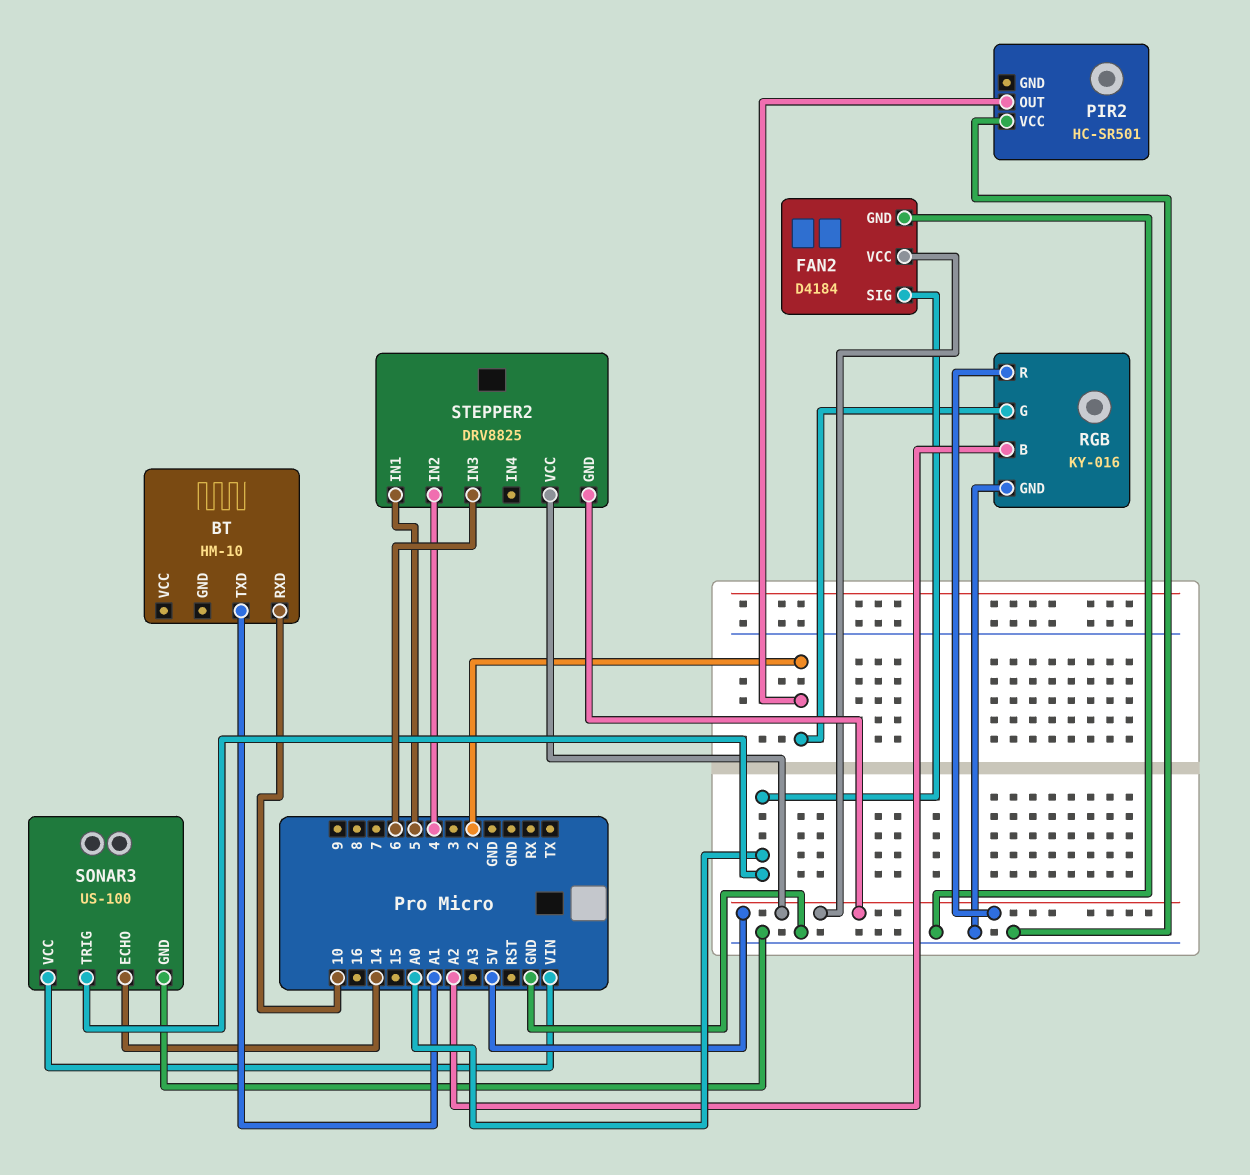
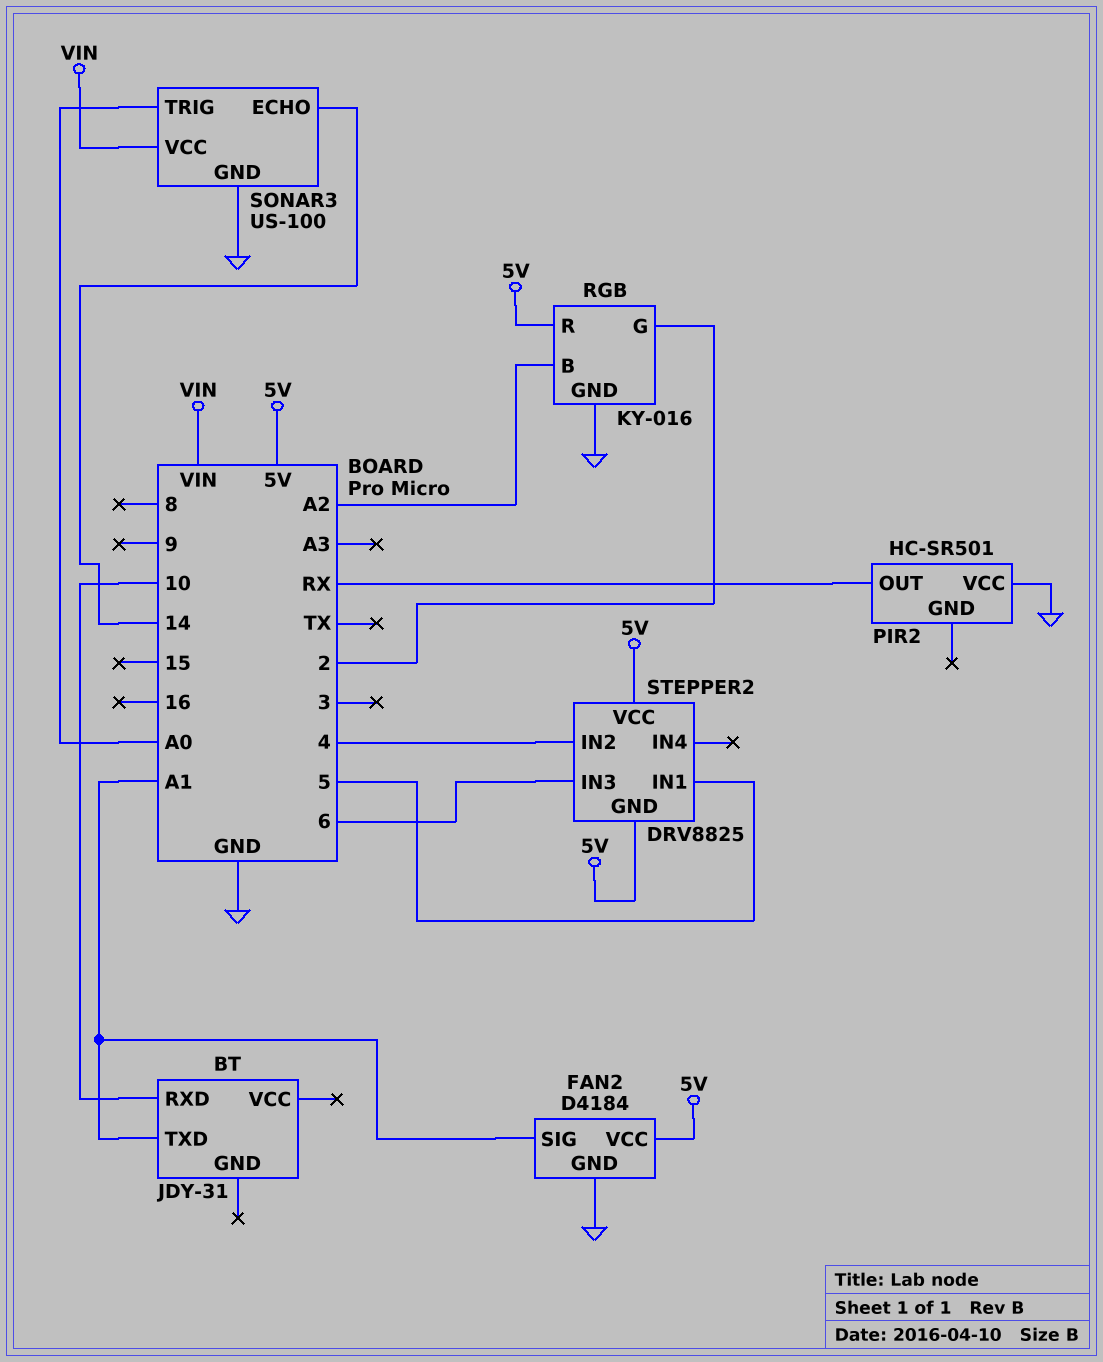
BT: HM-10 -> JDY-31
FAN2 pin SIG: A0 -> A1
PIR2 pin OUT: 2 -> RX

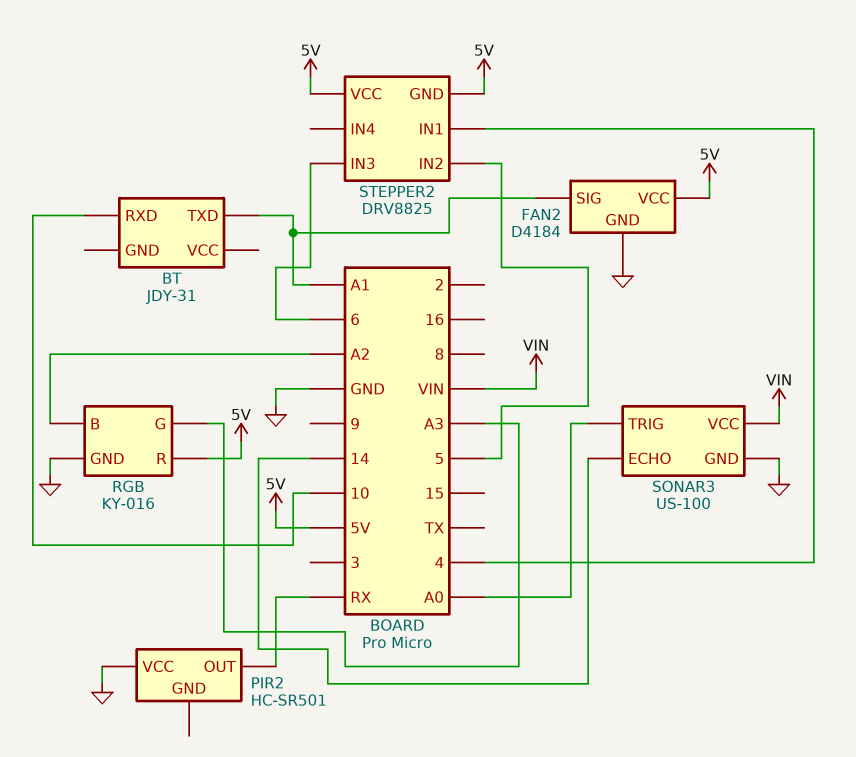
RGB pin G: 2 -> A3
STEPPER2 pin IN1: 5 -> 4
STEPPER2 pin IN2: 4 -> 5

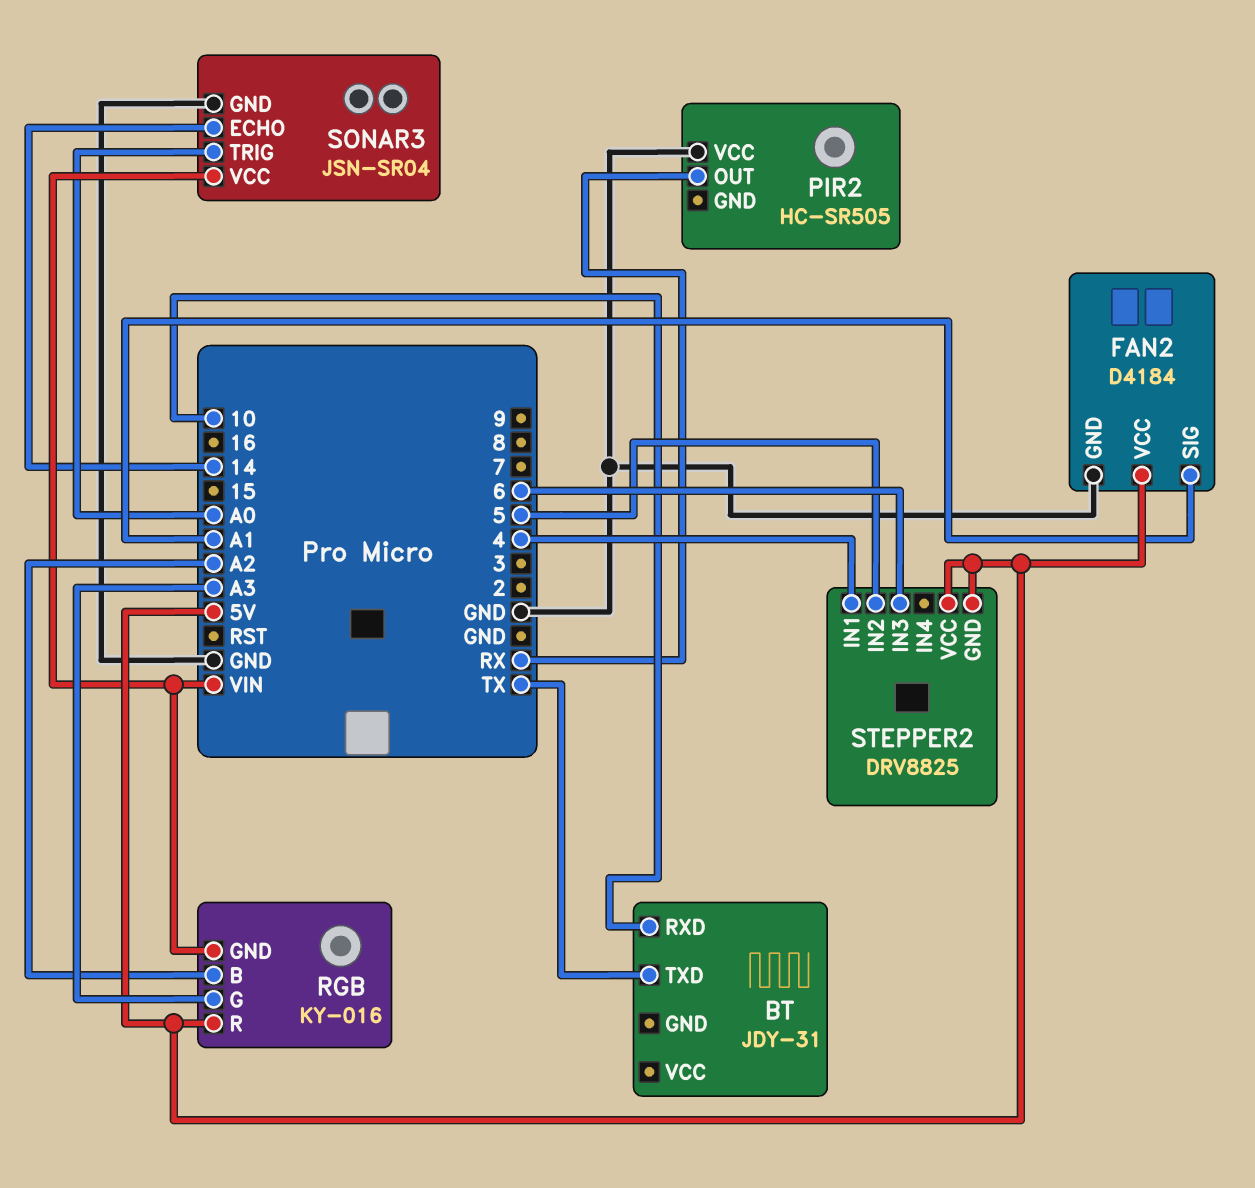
BT pin TXD: A1 -> TX
PIR2: HC-SR501 -> HC-SR505
RGB pin GND: GND -> VIN
SONAR3: US-100 -> JSN-SR04

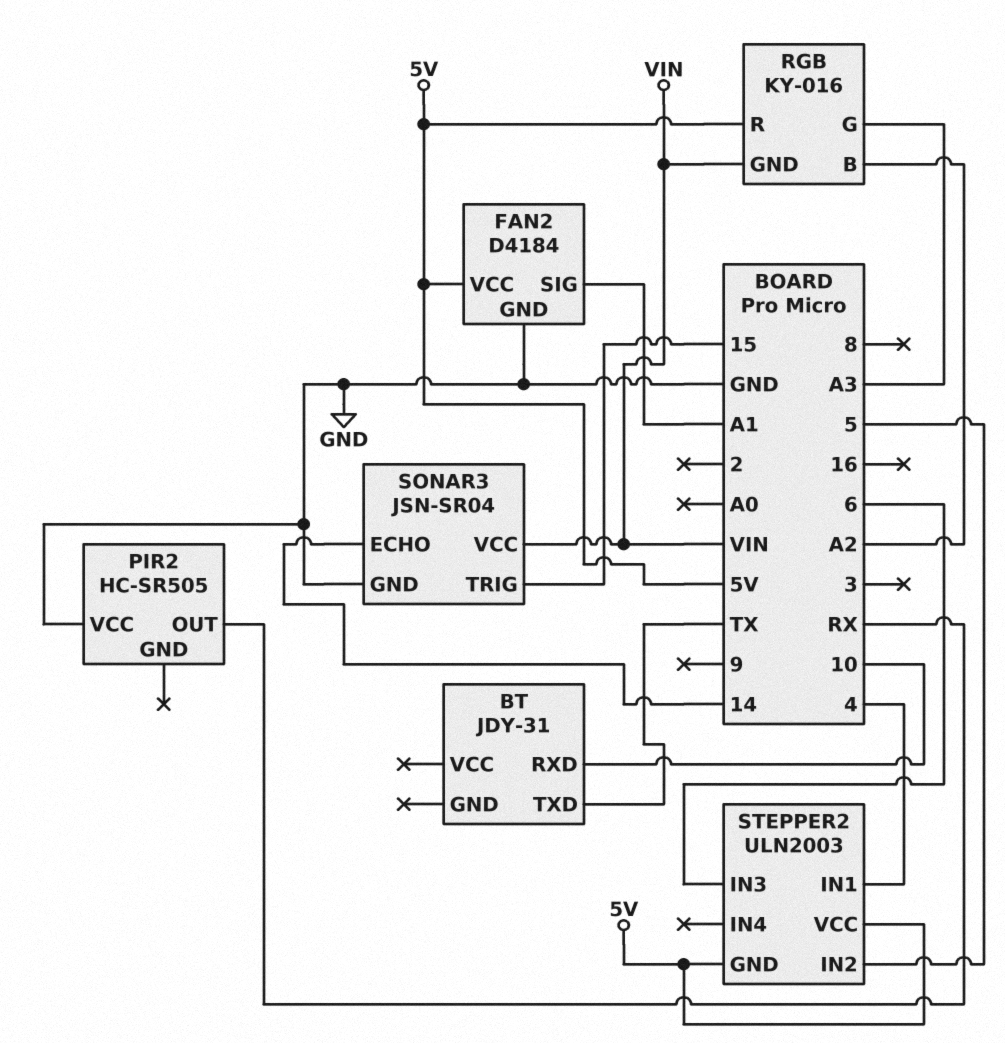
SONAR3 pin TRIG: A0 -> 15
STEPPER2: DRV8825 -> ULN2003

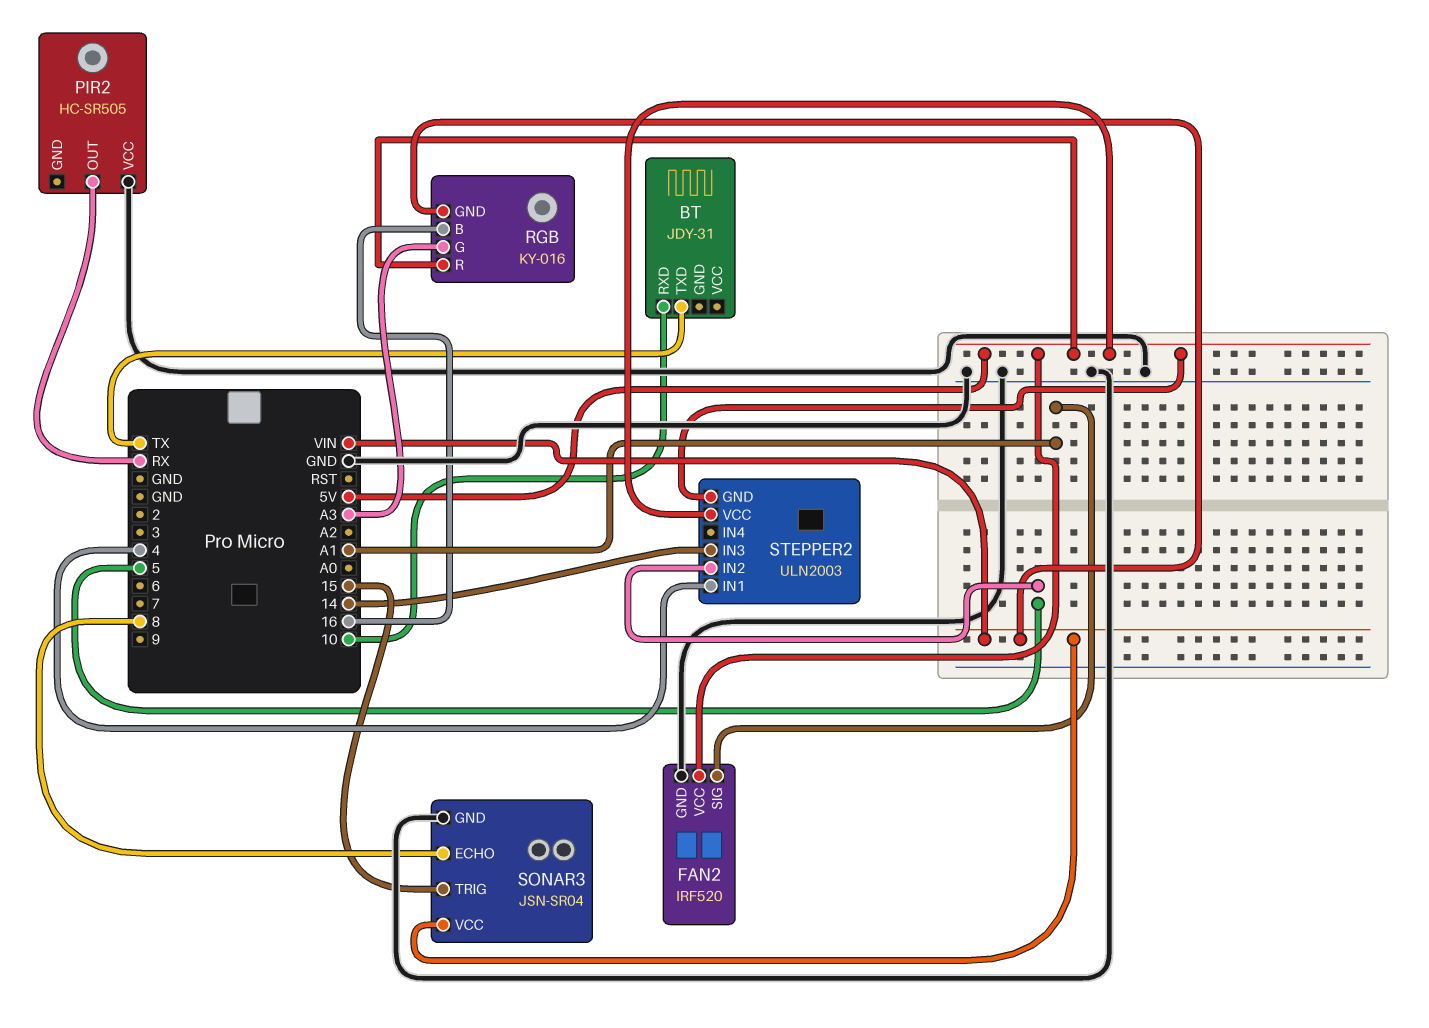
FAN2: D4184 -> IRF520
RGB pin B: A2 -> 16
SONAR3 pin ECHO: 14 -> 8
STEPPER2 pin IN3: 6 -> 14

